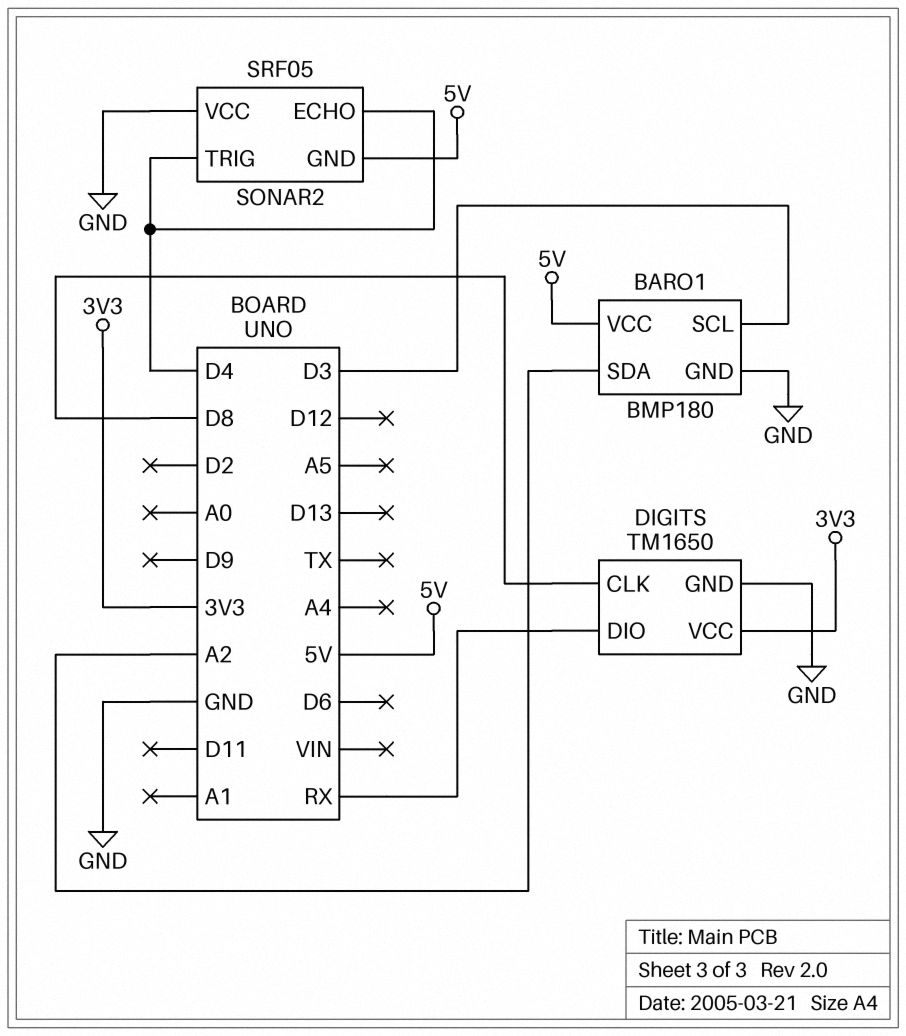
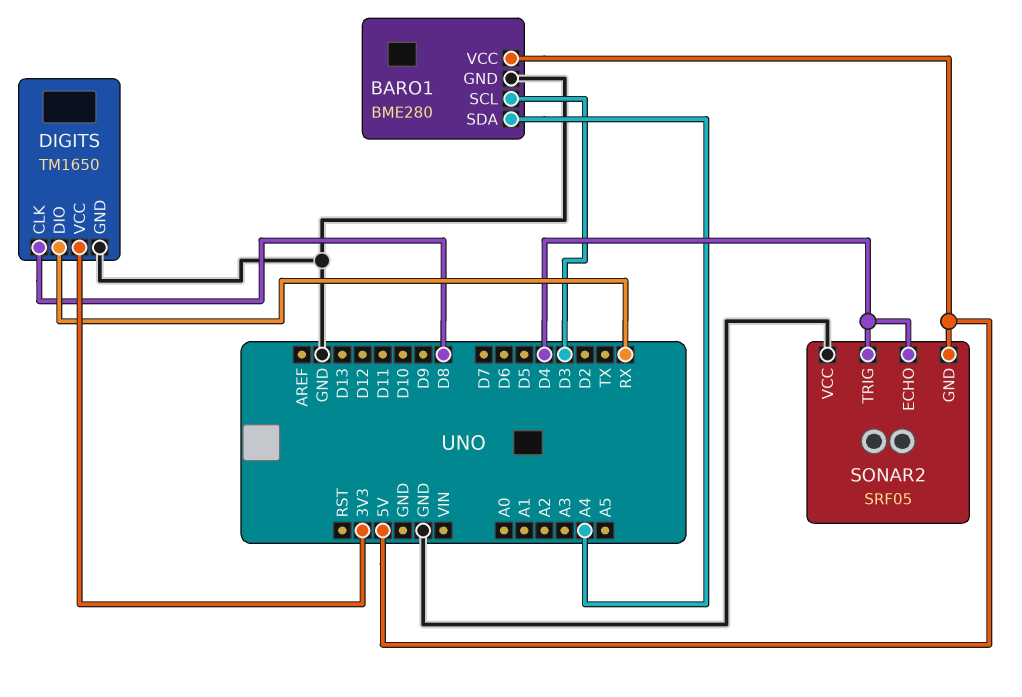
BARO1: BMP180 -> BME280
BARO1 pin SDA: A2 -> A4

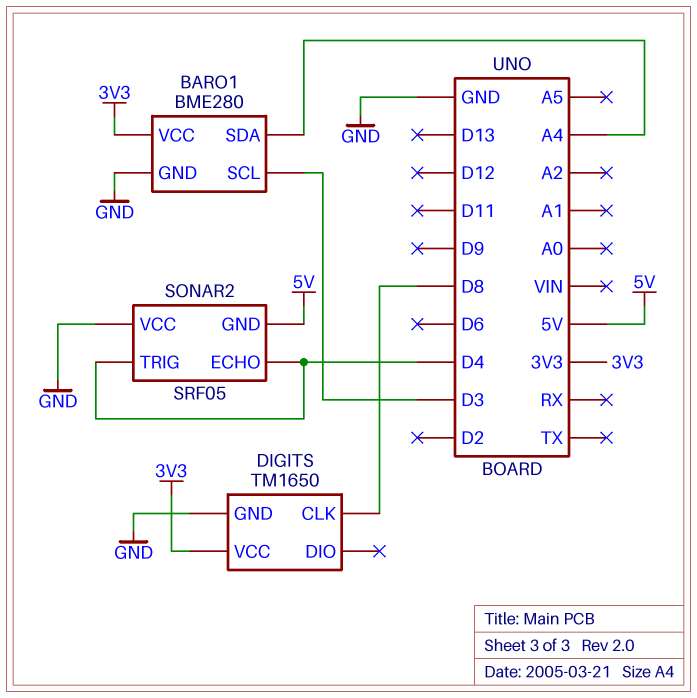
BARO1 pin VCC: 5V -> 3V3
DIGITS pin DIO: RX -> none

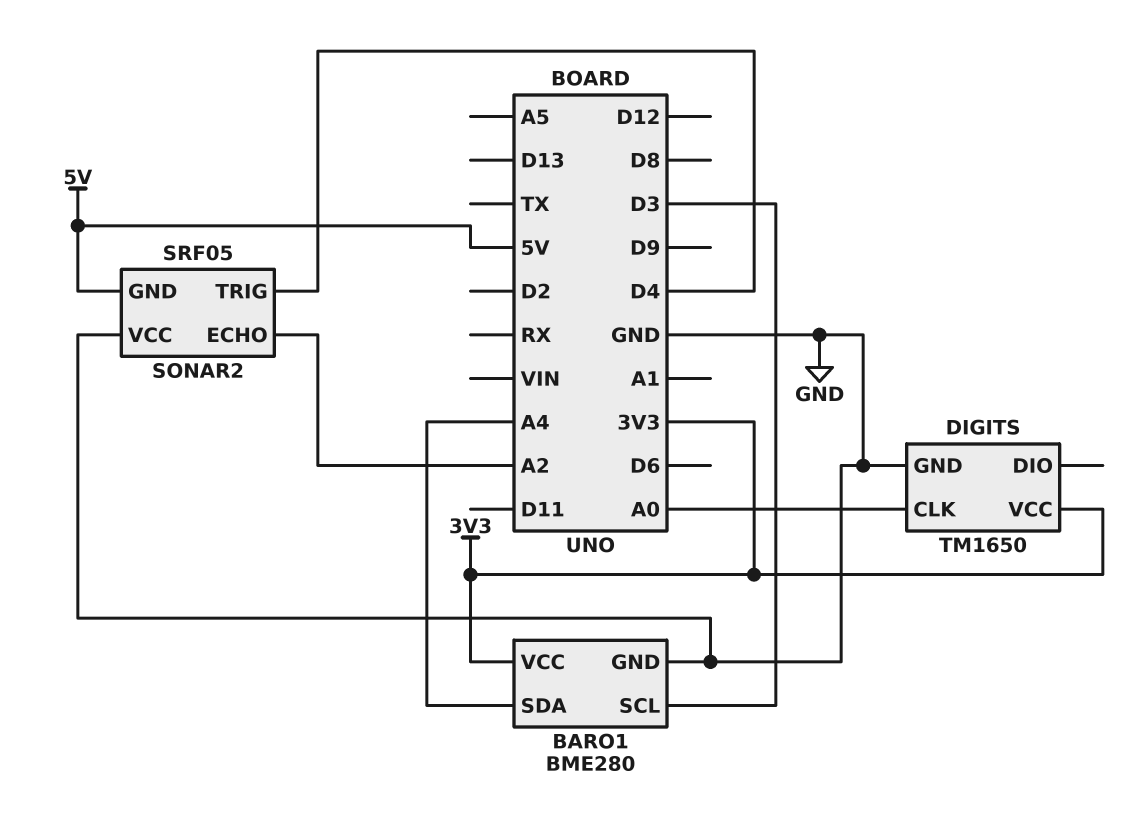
DIGITS pin CLK: D8 -> A0
SONAR2 pin ECHO: D4 -> A2

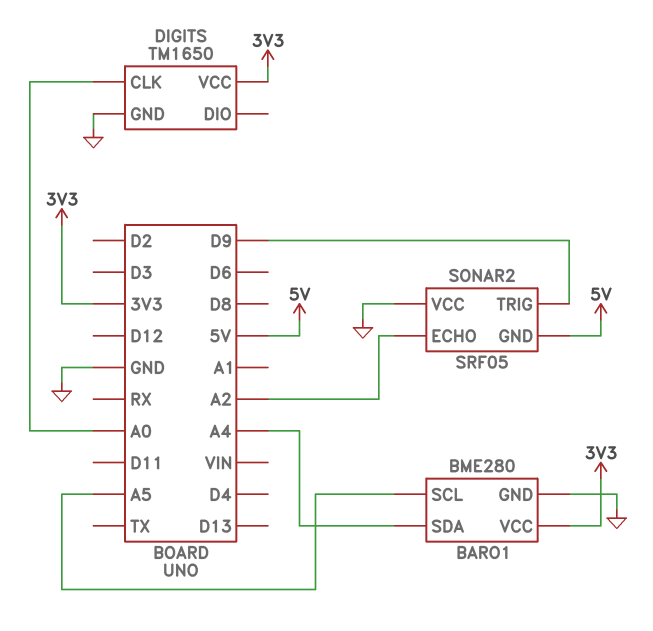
BARO1 pin SCL: D3 -> A5
SONAR2 pin TRIG: D4 -> D9

